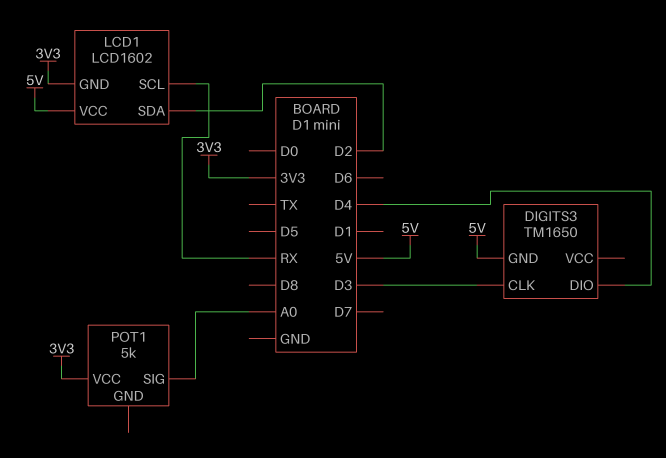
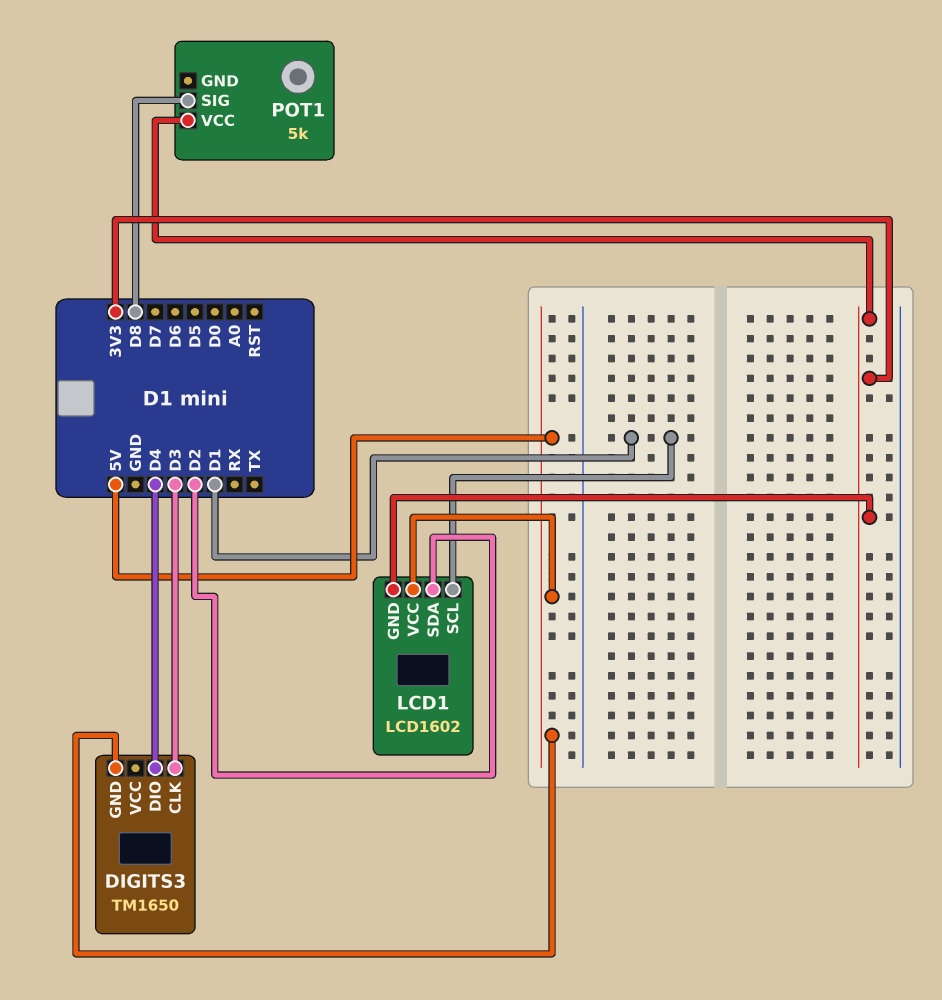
LCD1 pin SCL: RX -> D1
POT1 pin SIG: A0 -> D8

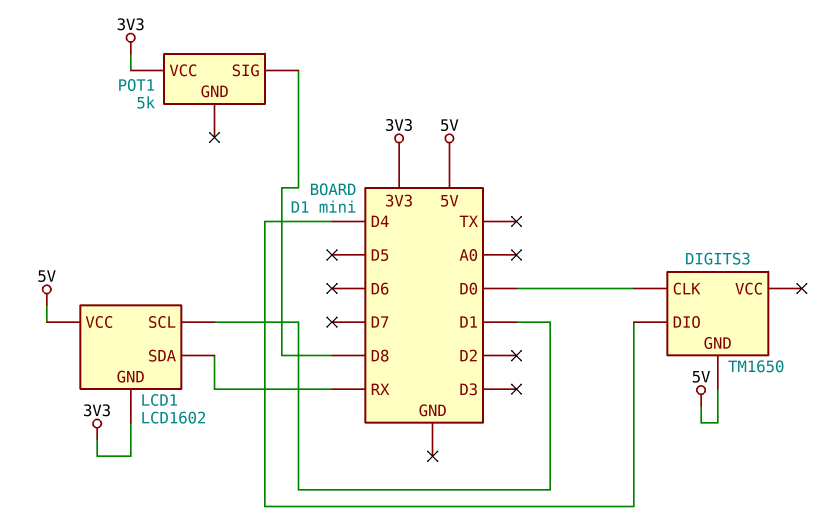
DIGITS3 pin CLK: D3 -> D0
LCD1 pin SDA: D2 -> RX

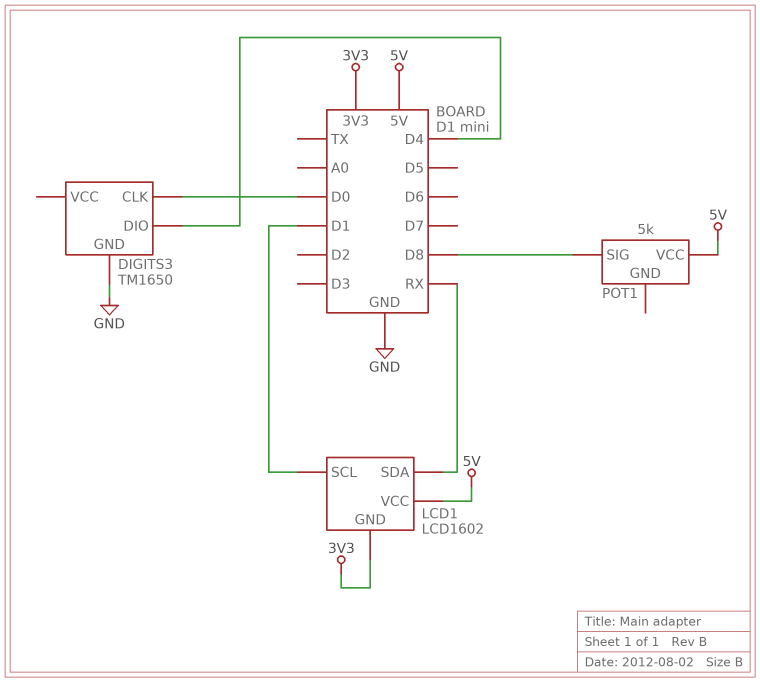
DIGITS3 pin GND: 5V -> GND
POT1 pin VCC: 3V3 -> 5V

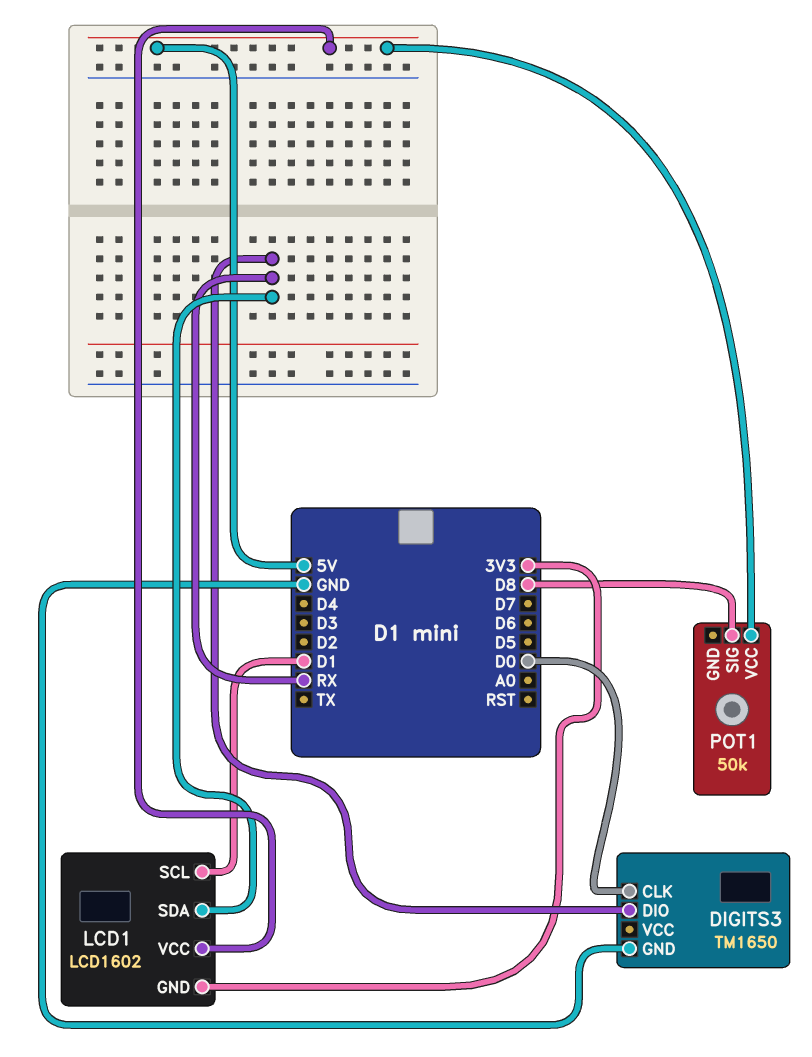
DIGITS3 pin DIO: D4 -> RX
POT1: 5k -> 50k

